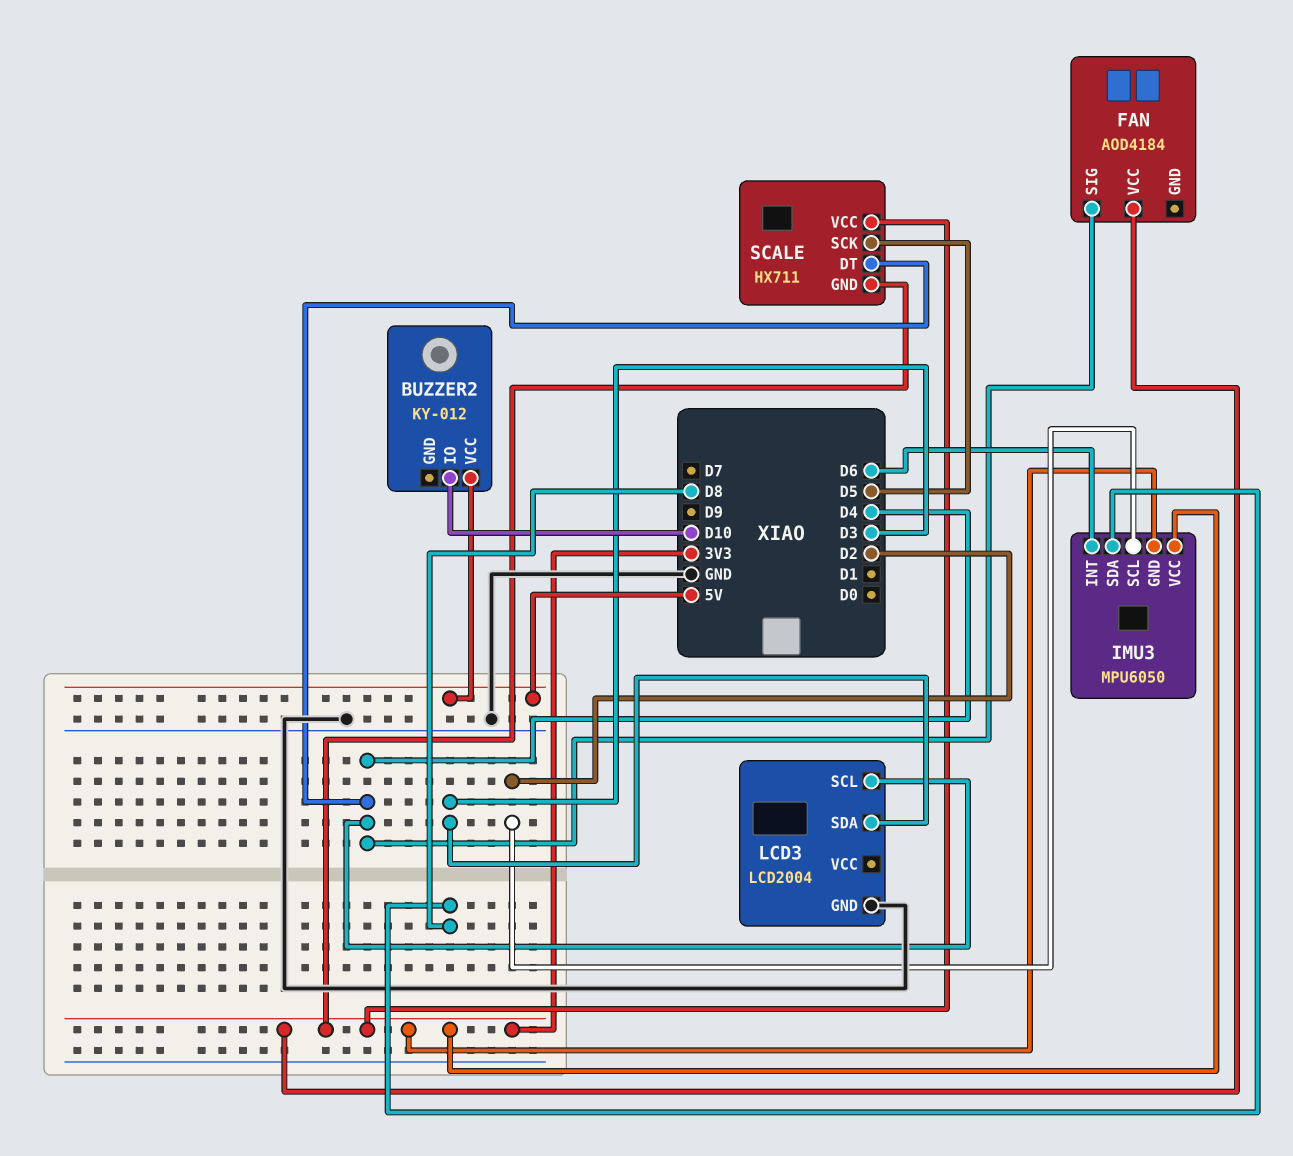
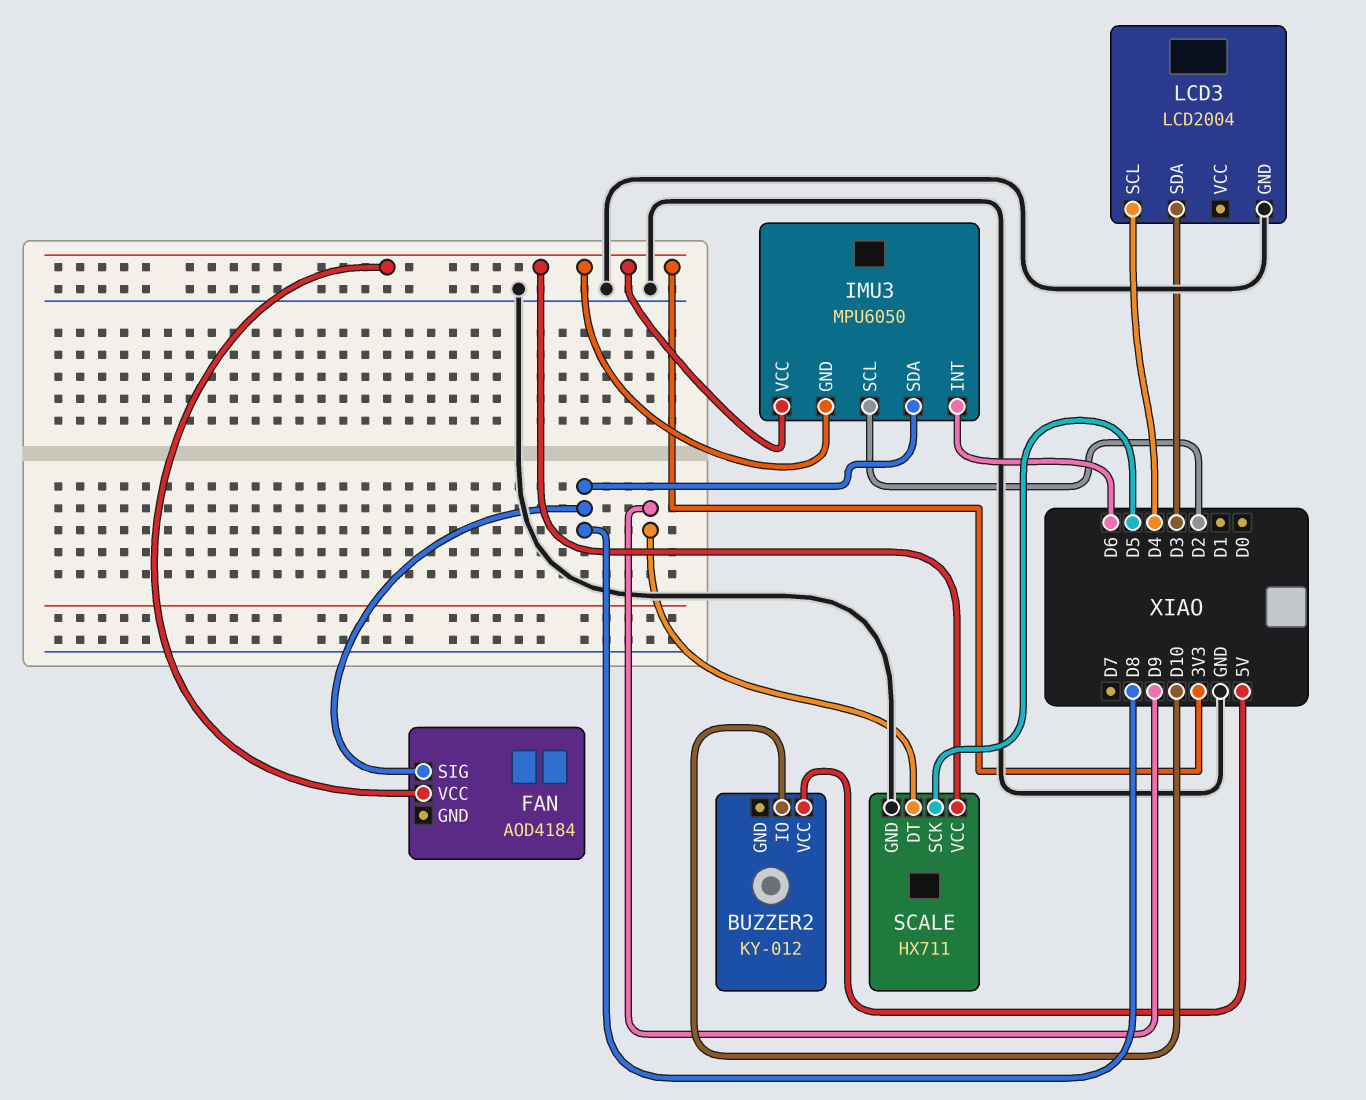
FAN pin SIG: D4 -> D8
SCALE pin DT: D4 -> D9
SCALE pin GND: 3V3 -> GND

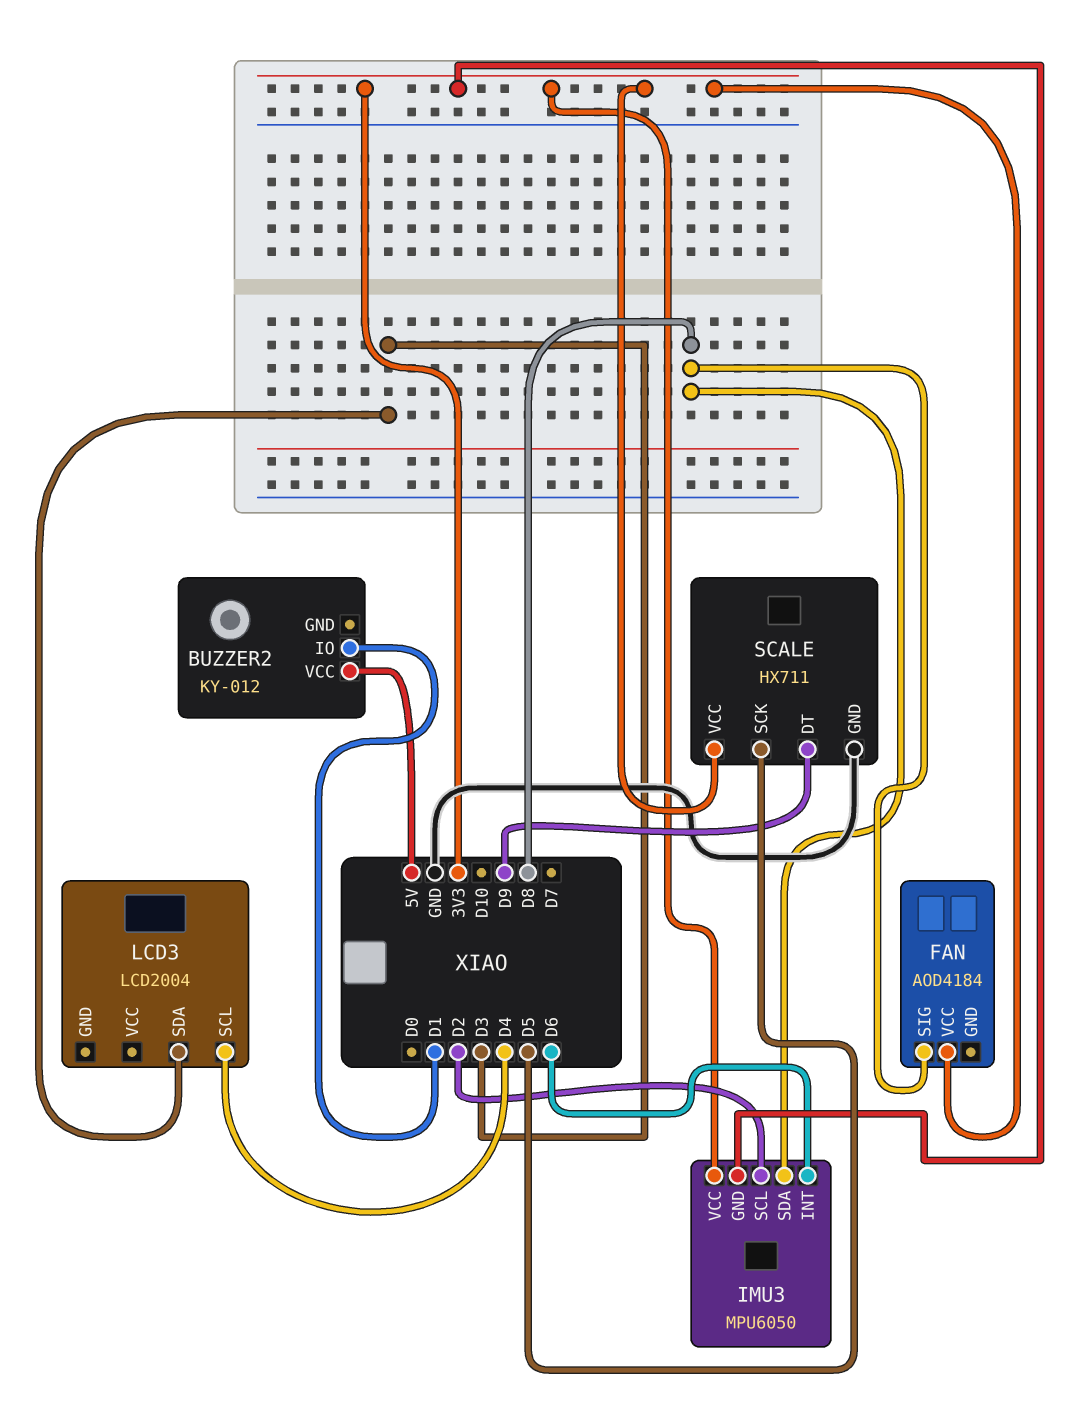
BUZZER2 pin IO: D10 -> D1
LCD3 pin GND: GND -> none

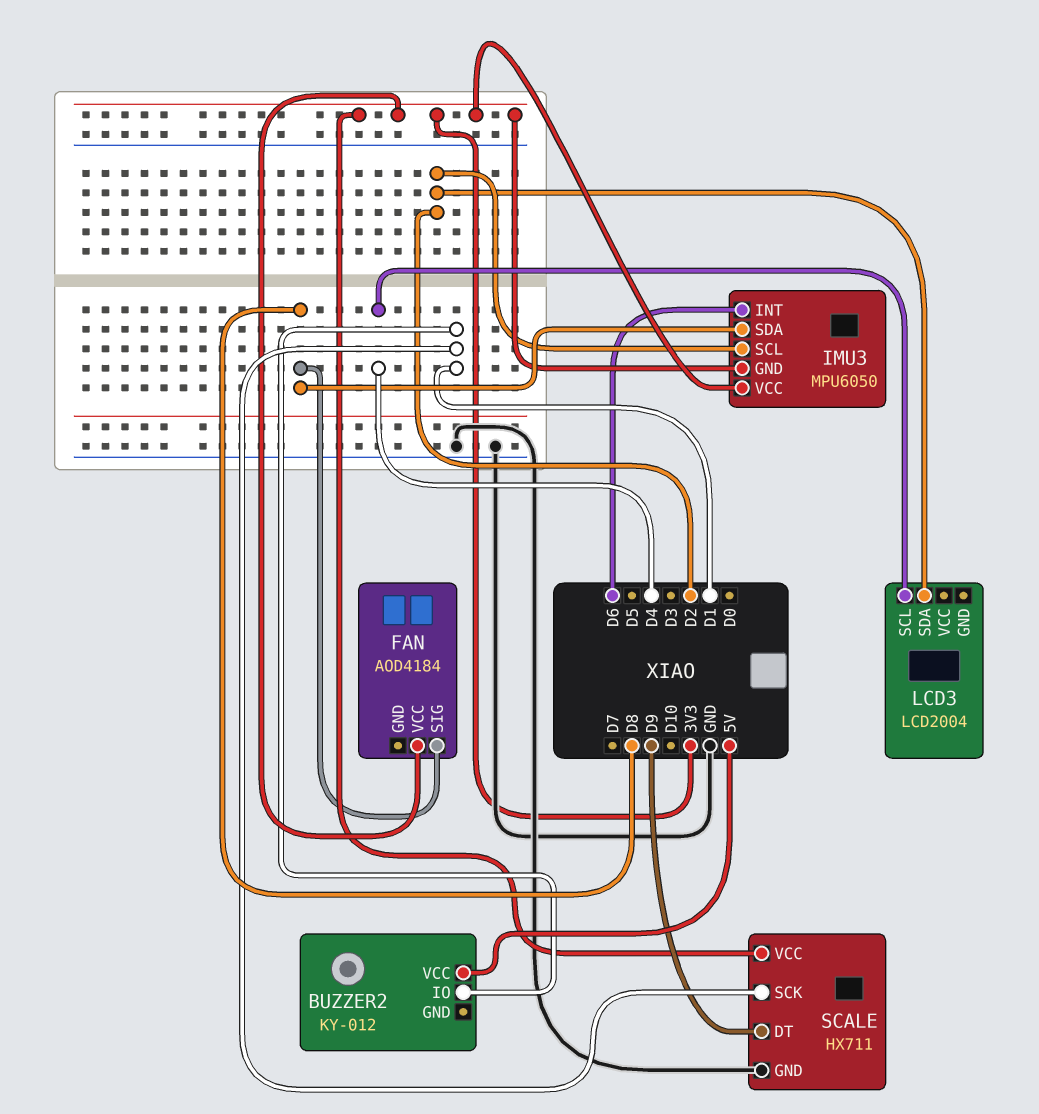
LCD3 pin SDA: D3 -> D2
SCALE pin SCK: D5 -> D1

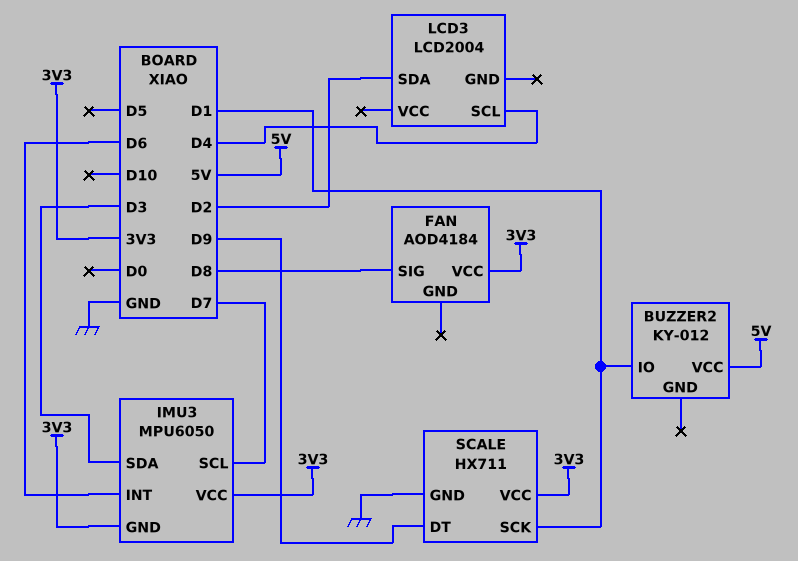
IMU3 pin SCL: D2 -> D7
IMU3 pin SDA: D8 -> D3

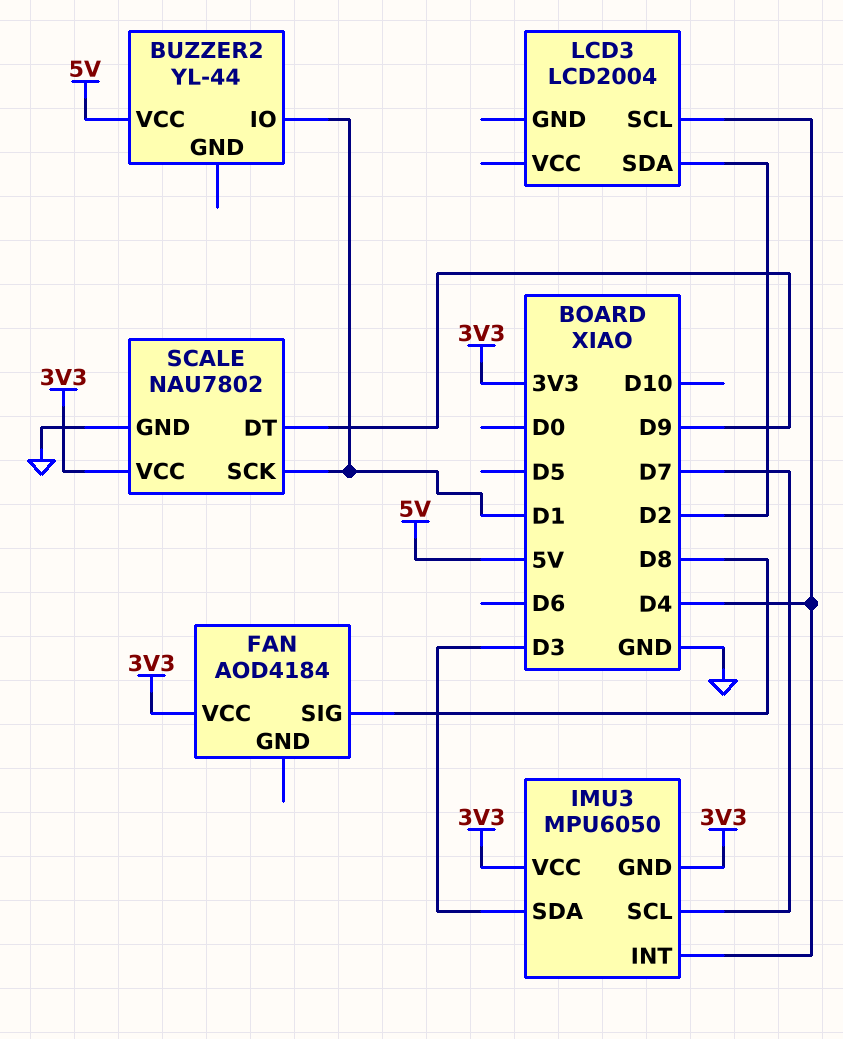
BUZZER2: KY-012 -> YL-44
IMU3 pin INT: D6 -> D4
SCALE: HX711 -> NAU7802

